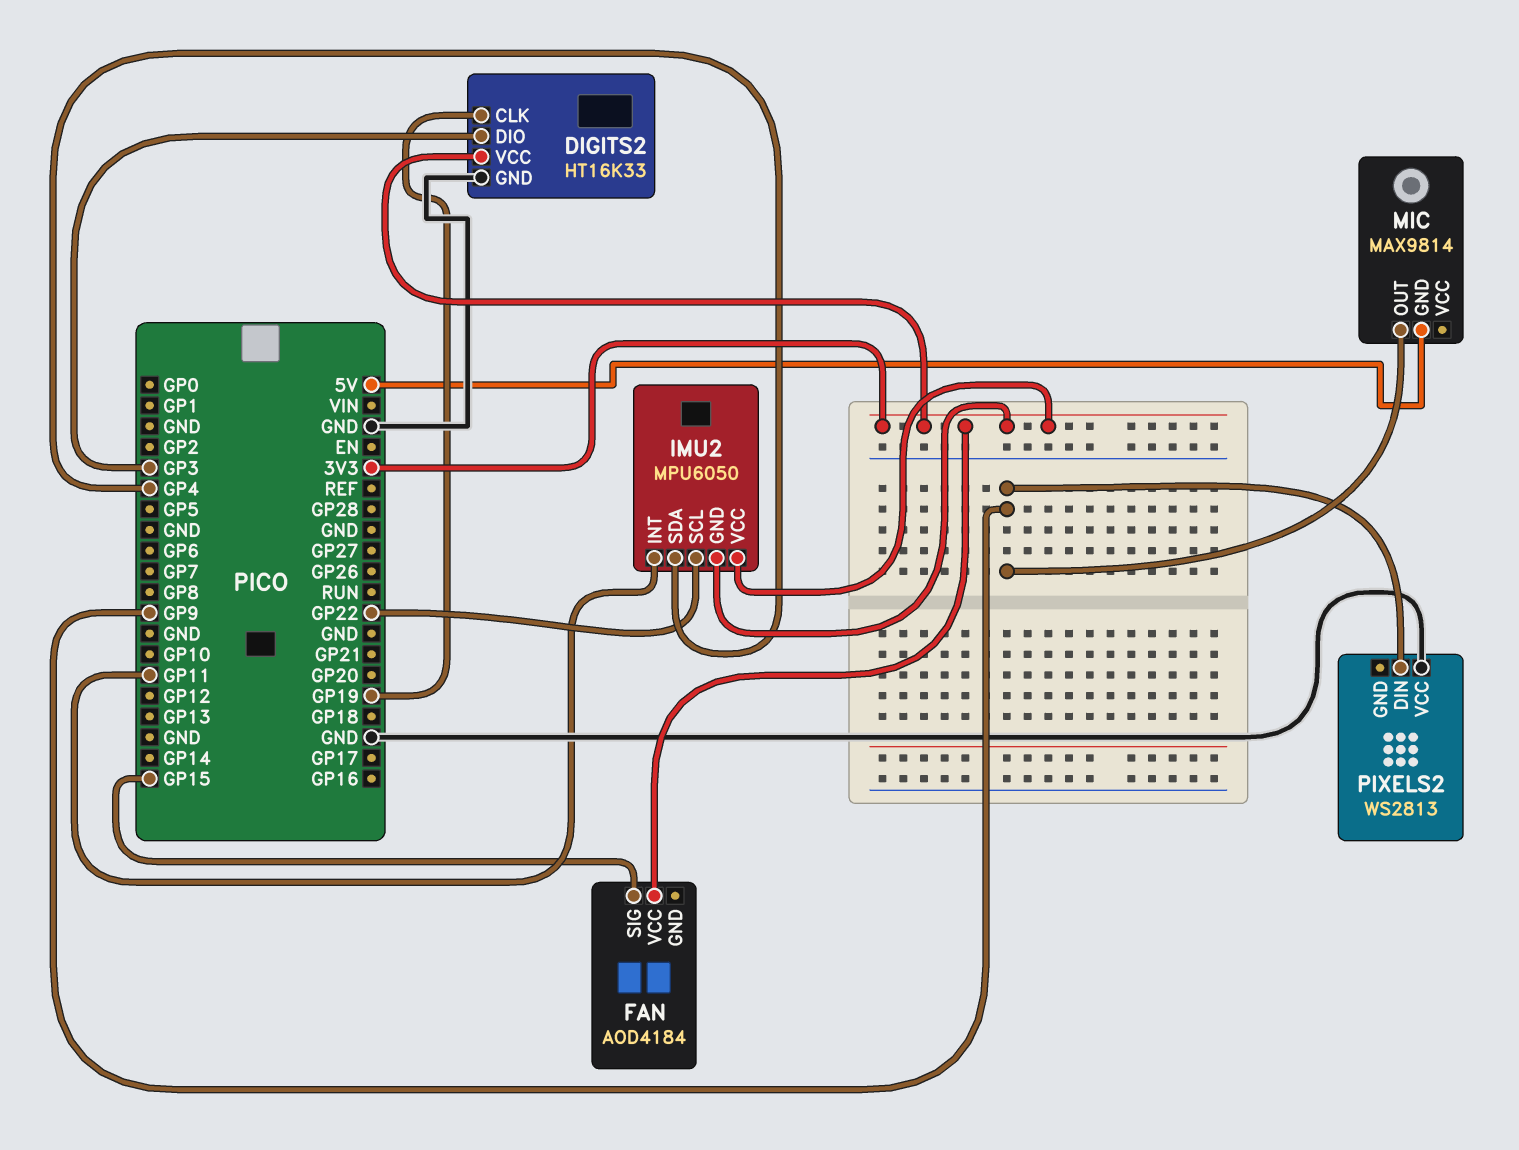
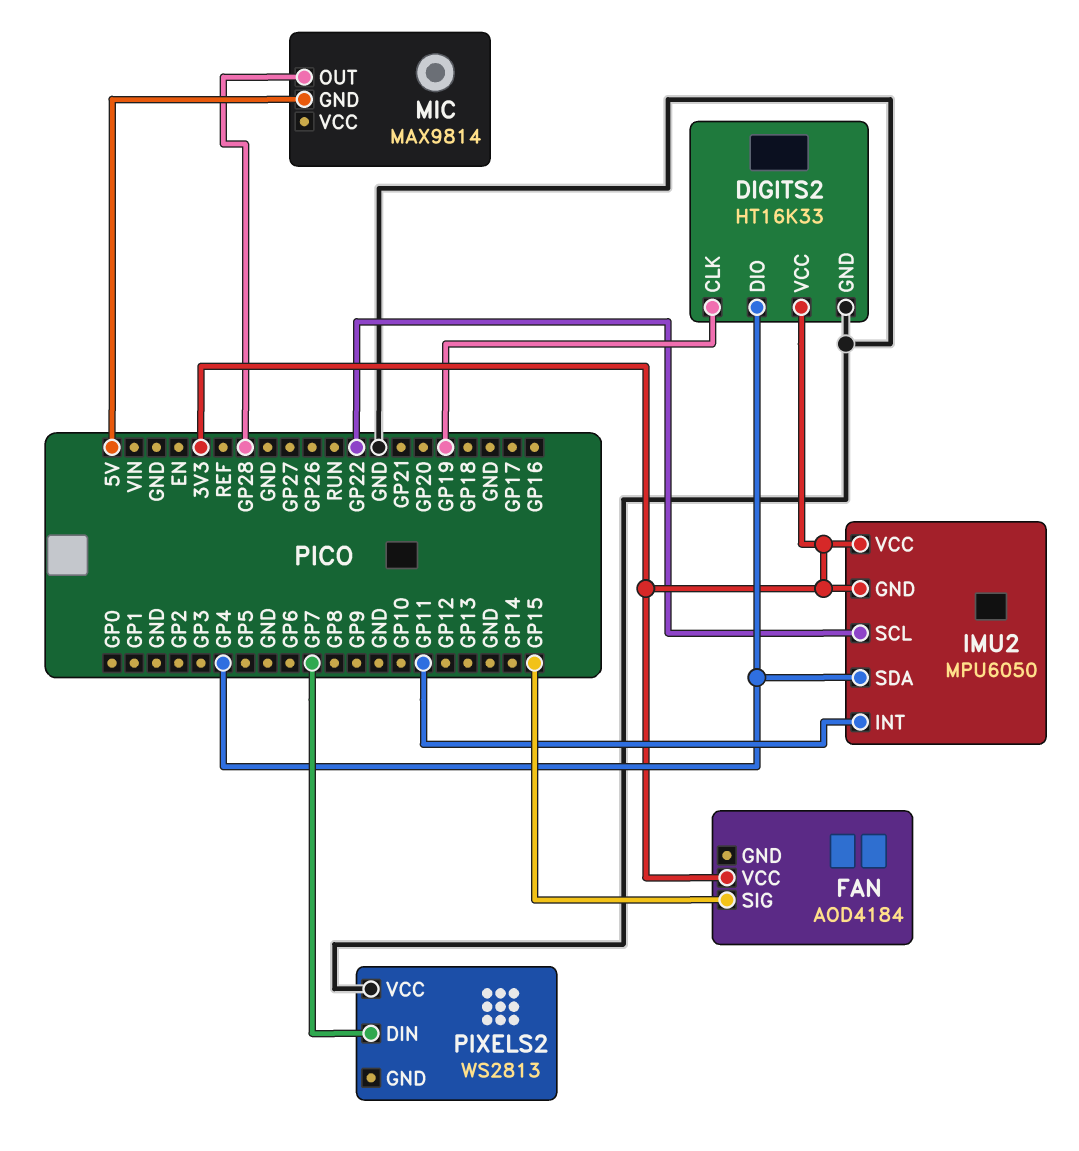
DIGITS2 pin DIO: GP3 -> GP4
MIC pin OUT: GP9 -> GP28
PIXELS2 pin DIN: GP9 -> GP7

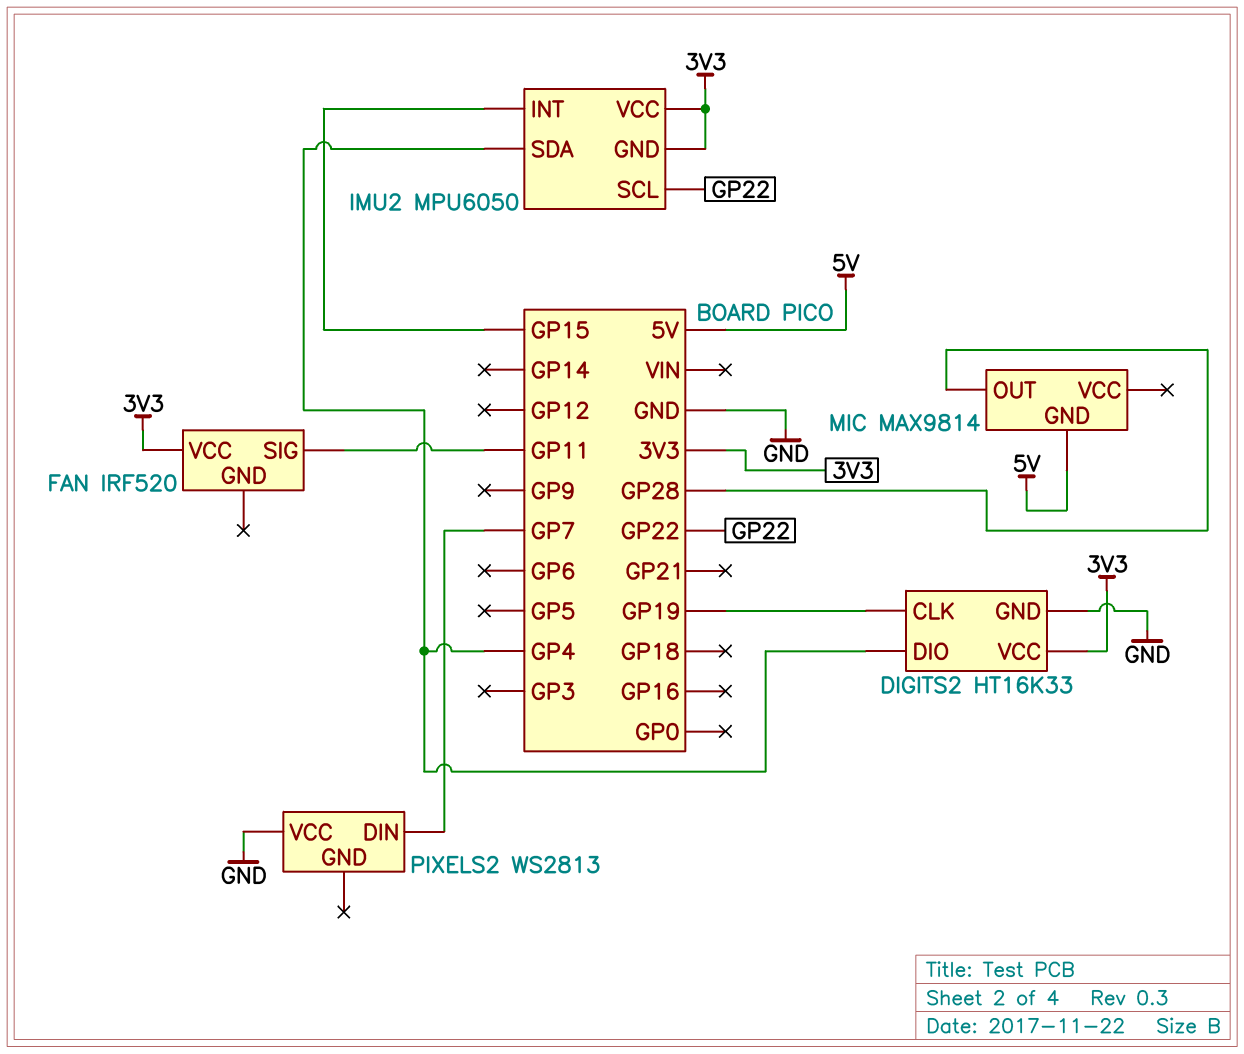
FAN: AOD4184 -> IRF520
FAN pin SIG: GP15 -> GP11
IMU2 pin INT: GP11 -> GP15

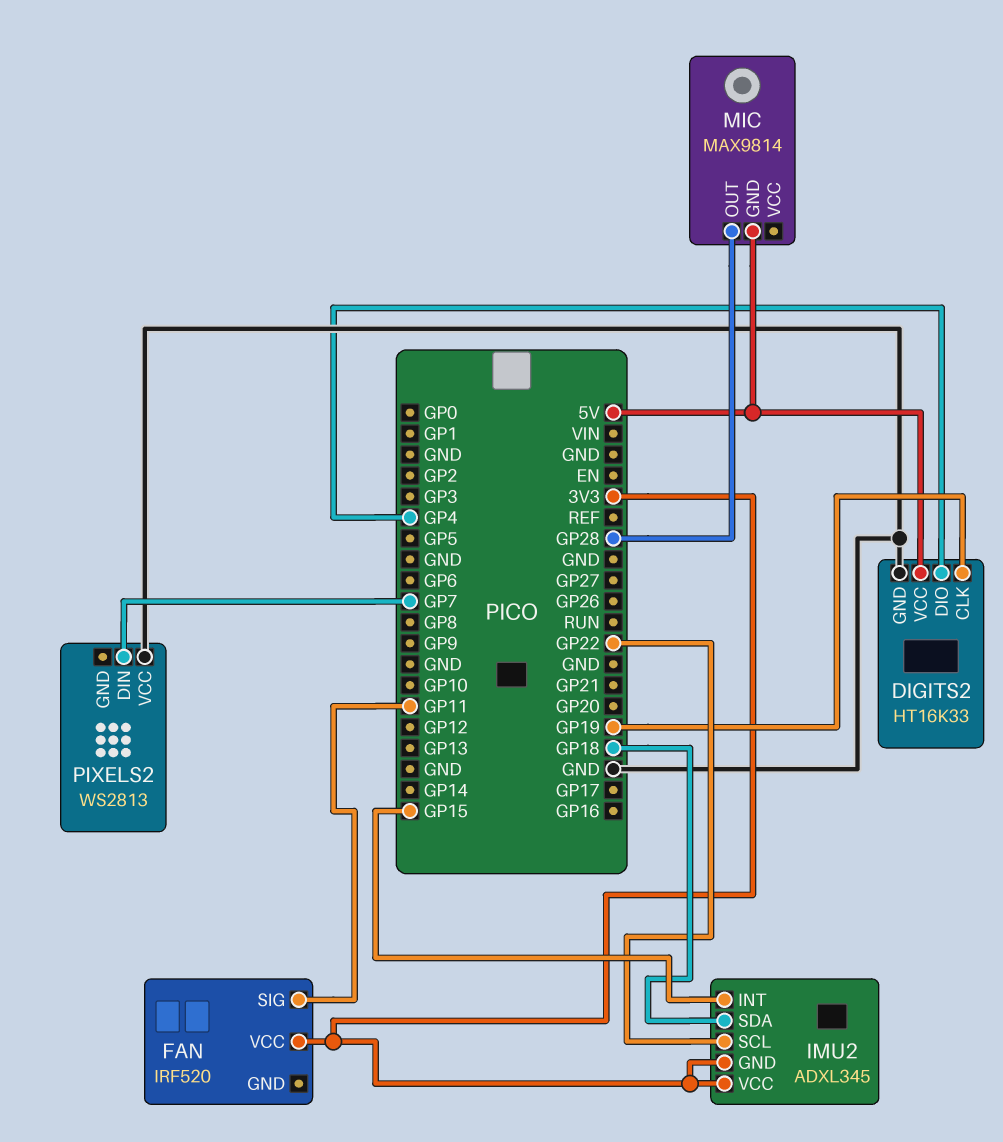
DIGITS2 pin VCC: 3V3 -> 5V
IMU2: MPU6050 -> ADXL345
IMU2 pin SDA: GP4 -> GP18

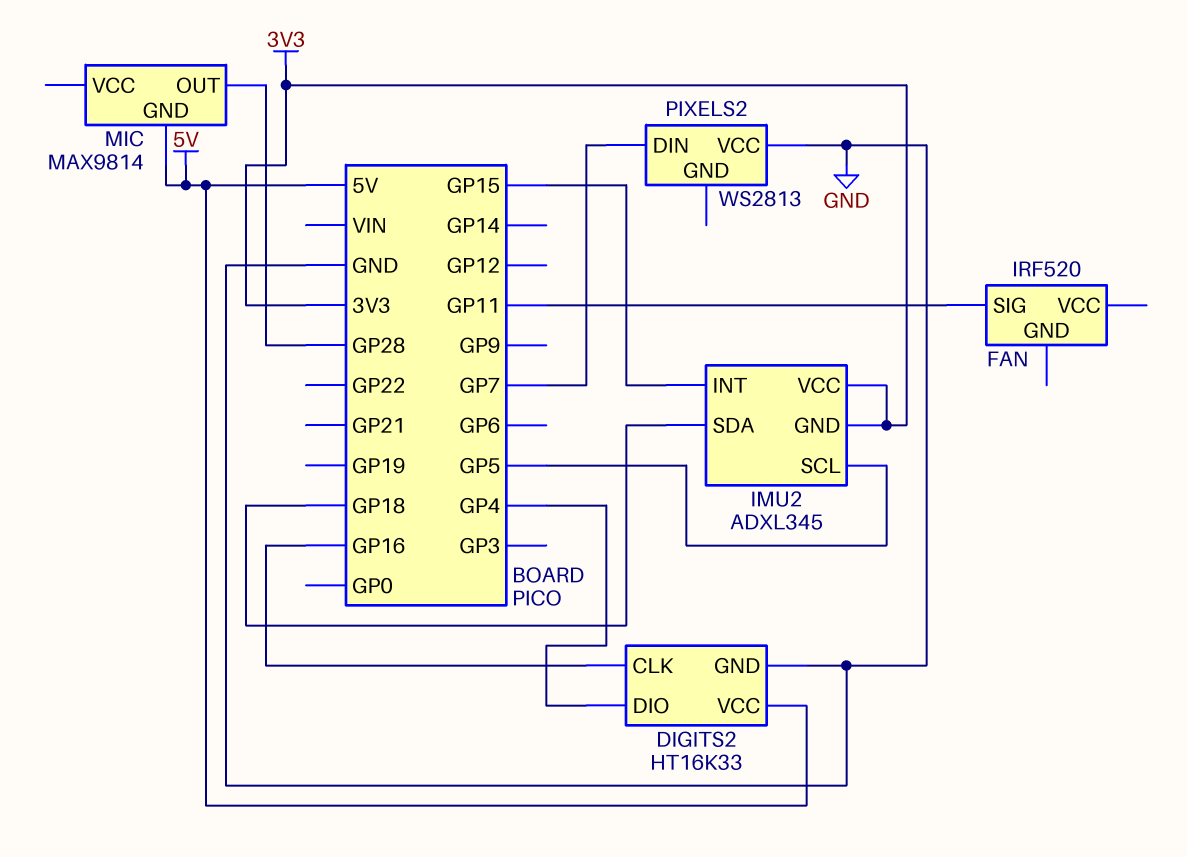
DIGITS2 pin CLK: GP19 -> GP16
FAN pin VCC: 3V3 -> none
IMU2 pin SCL: GP22 -> GP5

